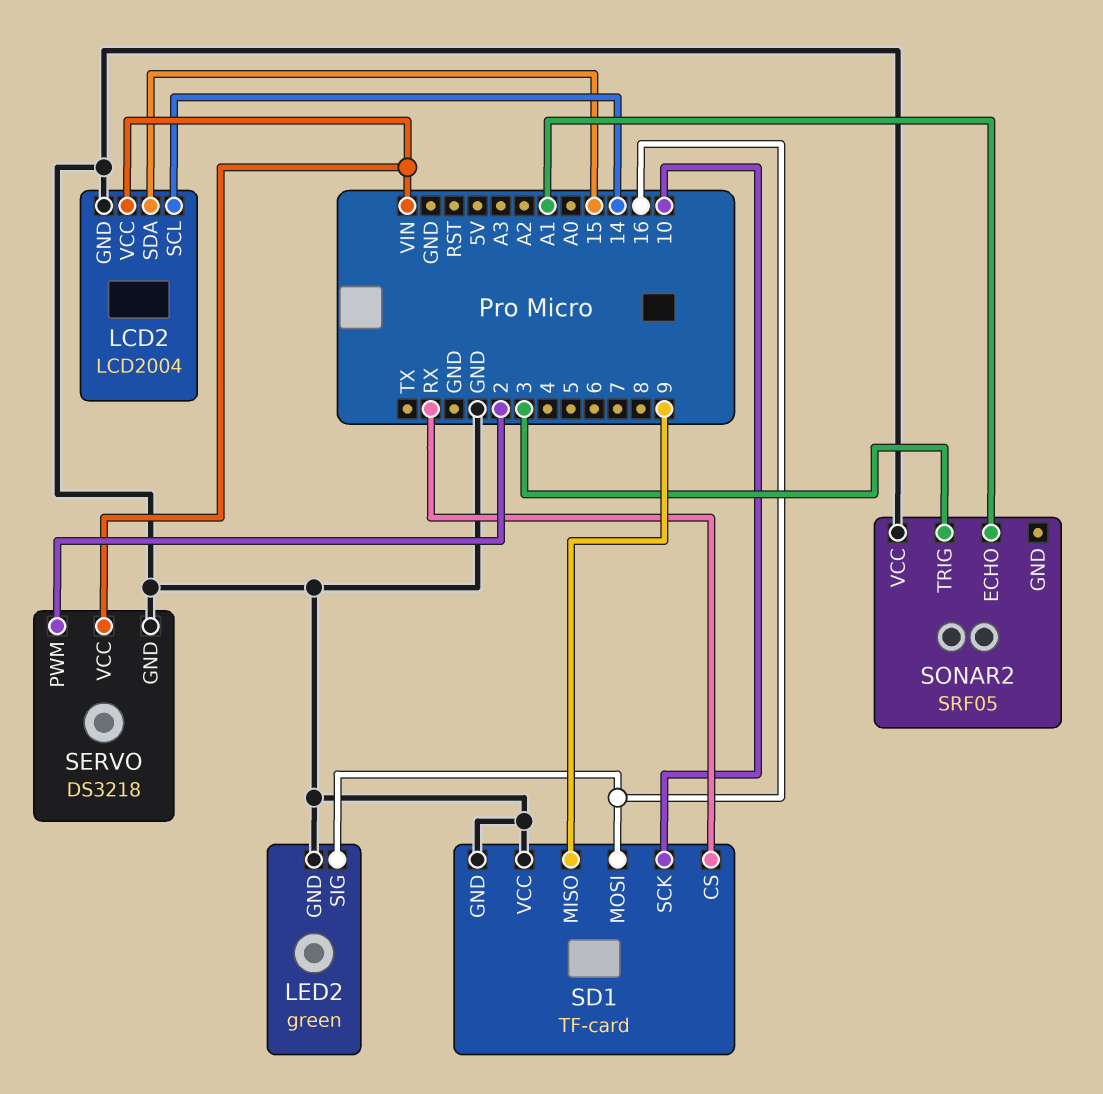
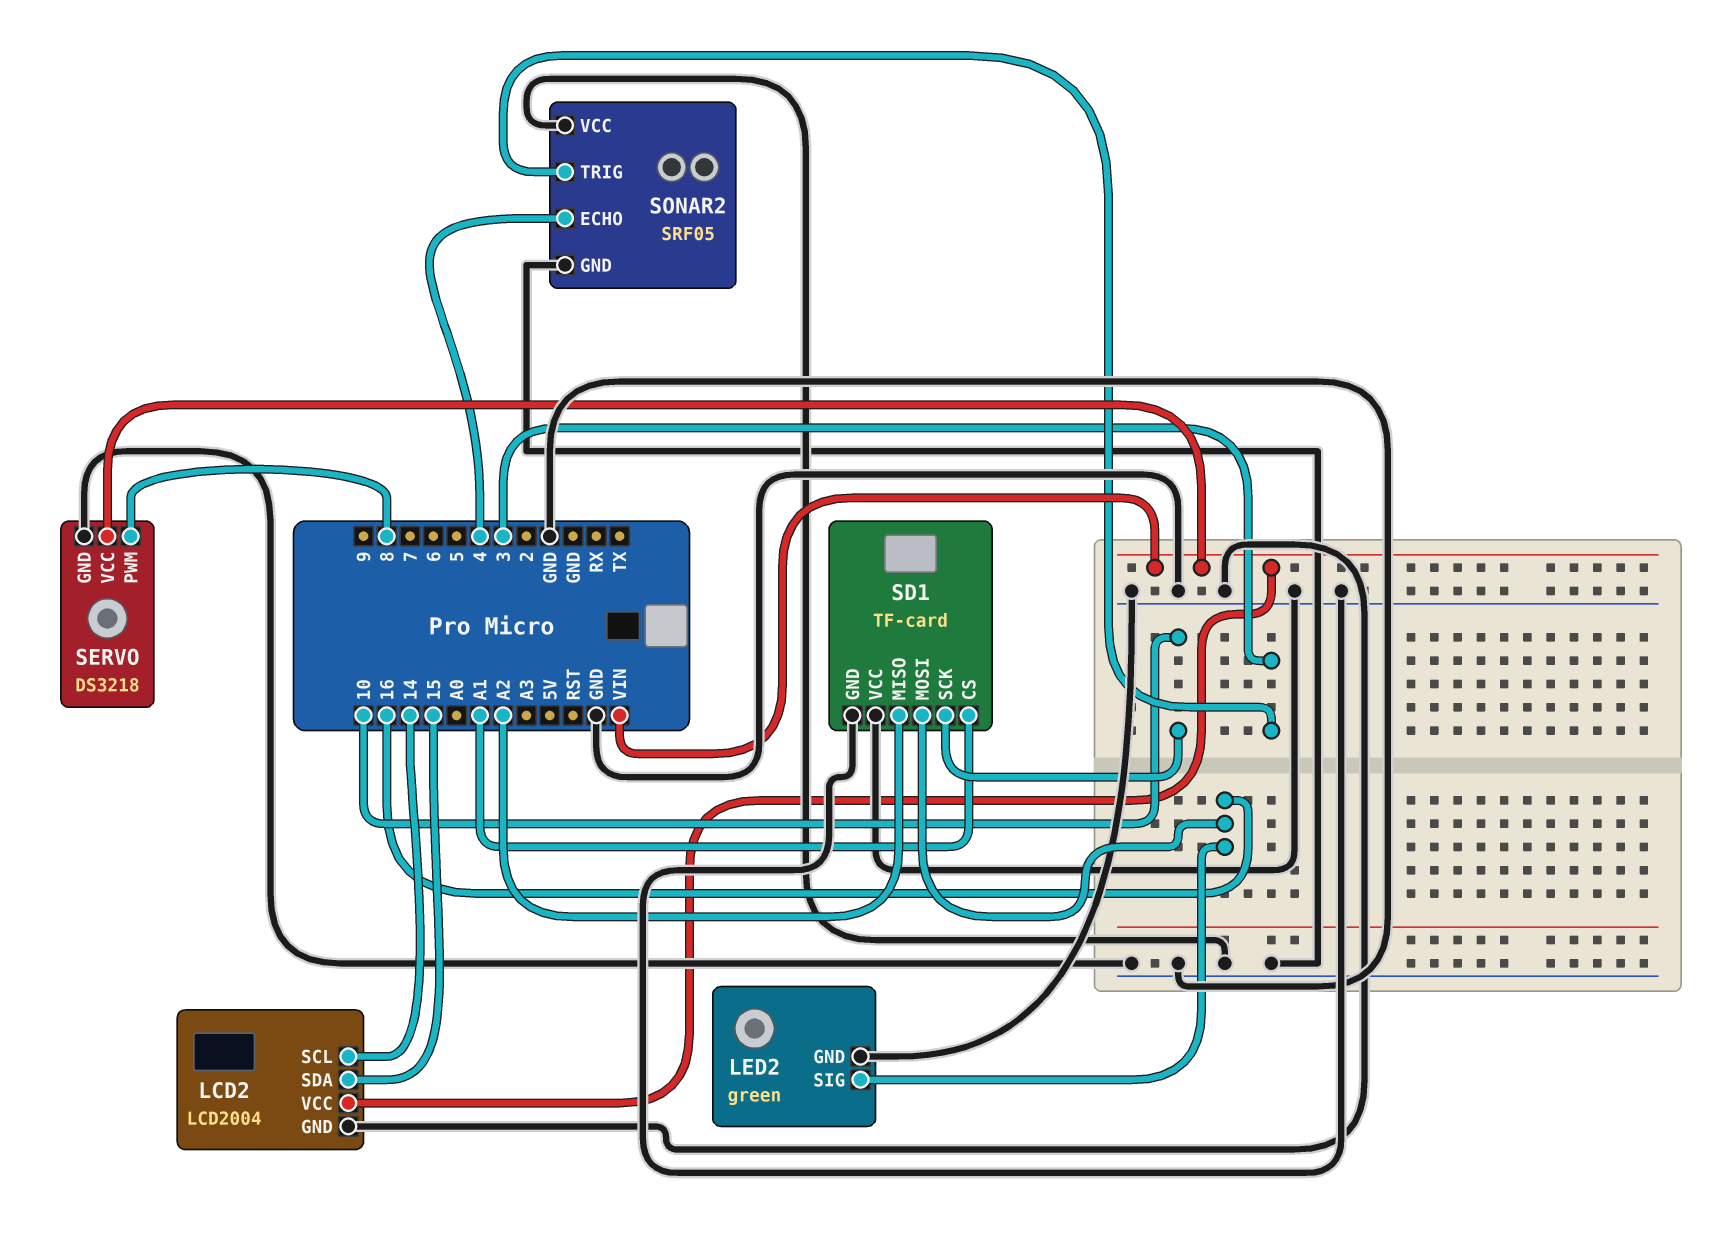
SD1 pin CS: RX -> A1
SD1 pin MISO: 9 -> A2
SERVO pin PWM: 2 -> 8
SONAR2 pin ECHO: A1 -> 4
SONAR2 pin GND: none -> GND

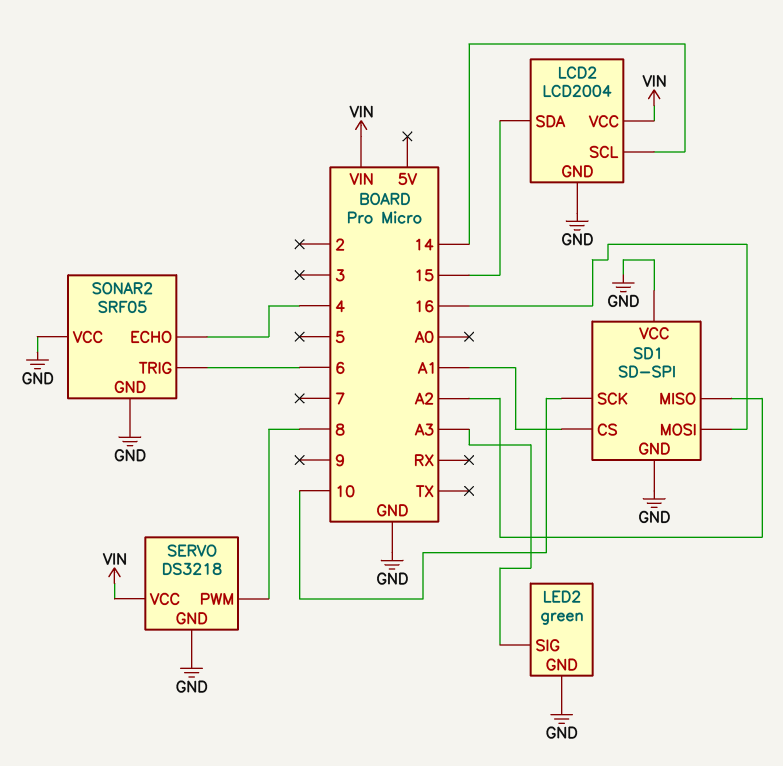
LED2 pin SIG: 16 -> A3
SD1: TF-card -> SD-SPI
SONAR2 pin TRIG: 3 -> 6

